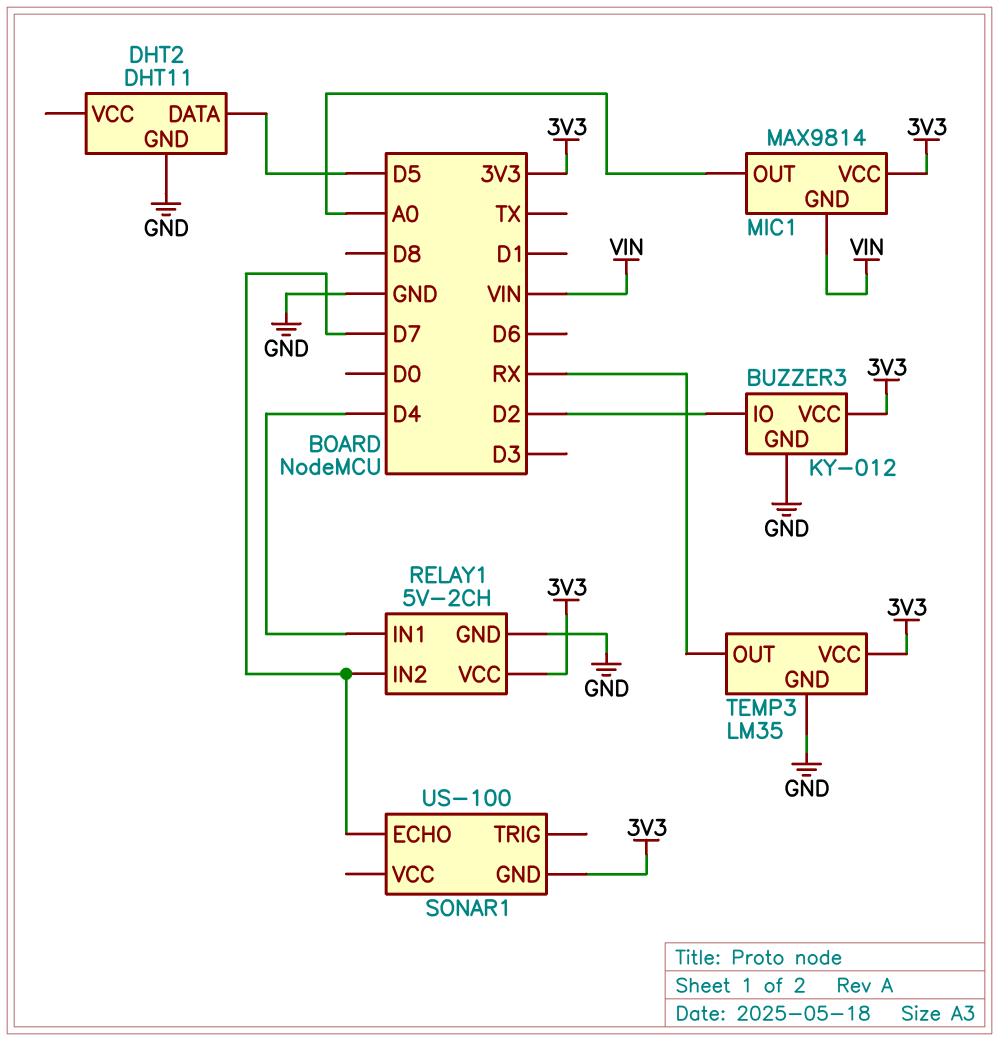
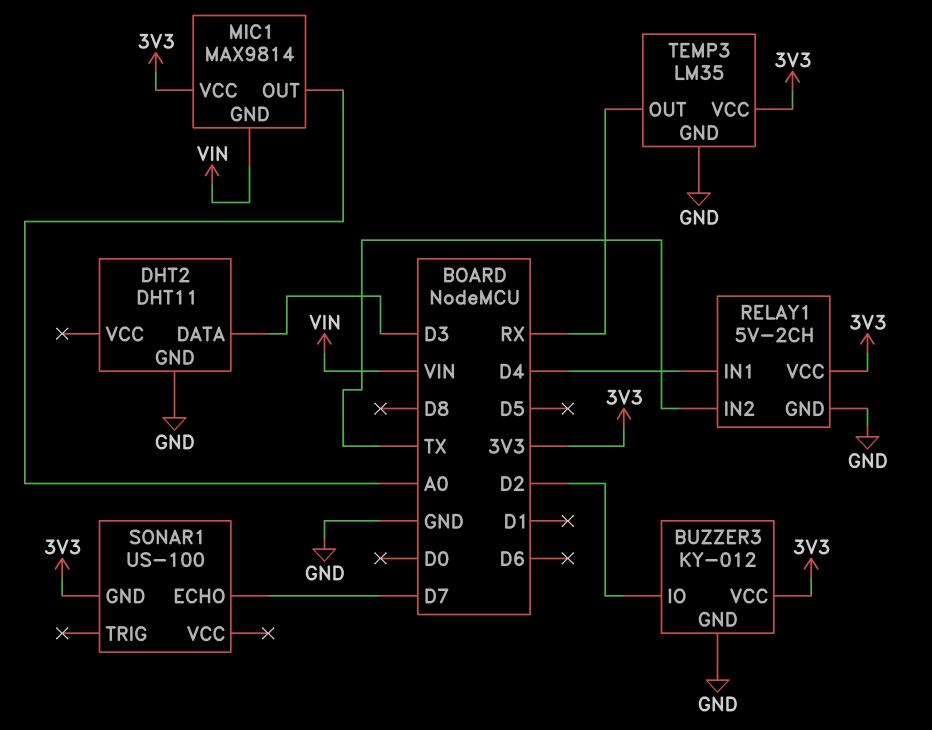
DHT2 pin DATA: D5 -> D3
RELAY1 pin IN2: D7 -> TX

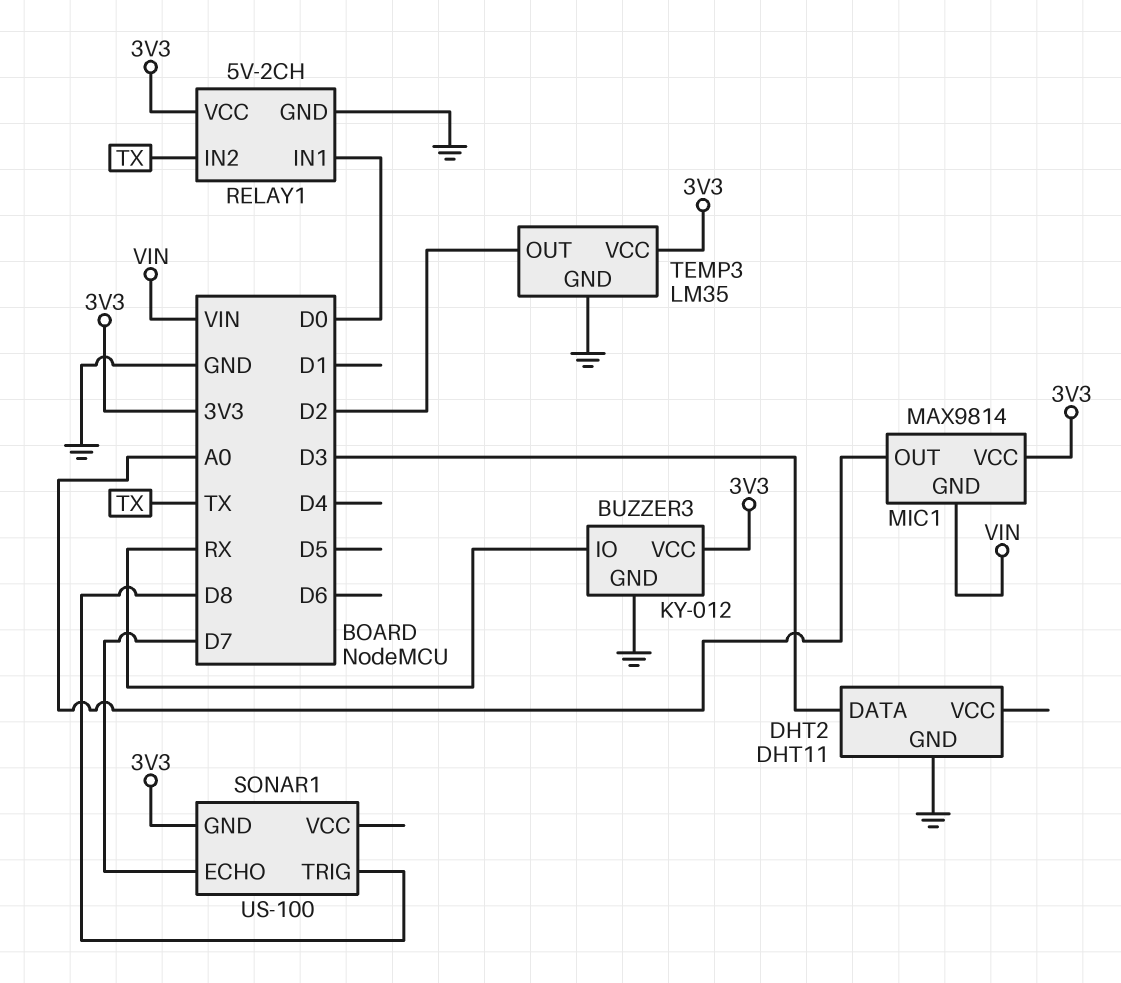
BUZZER3 pin IO: D2 -> RX
RELAY1 pin IN1: D4 -> D0
SONAR1 pin TRIG: none -> D8
TEMP3 pin OUT: RX -> D2

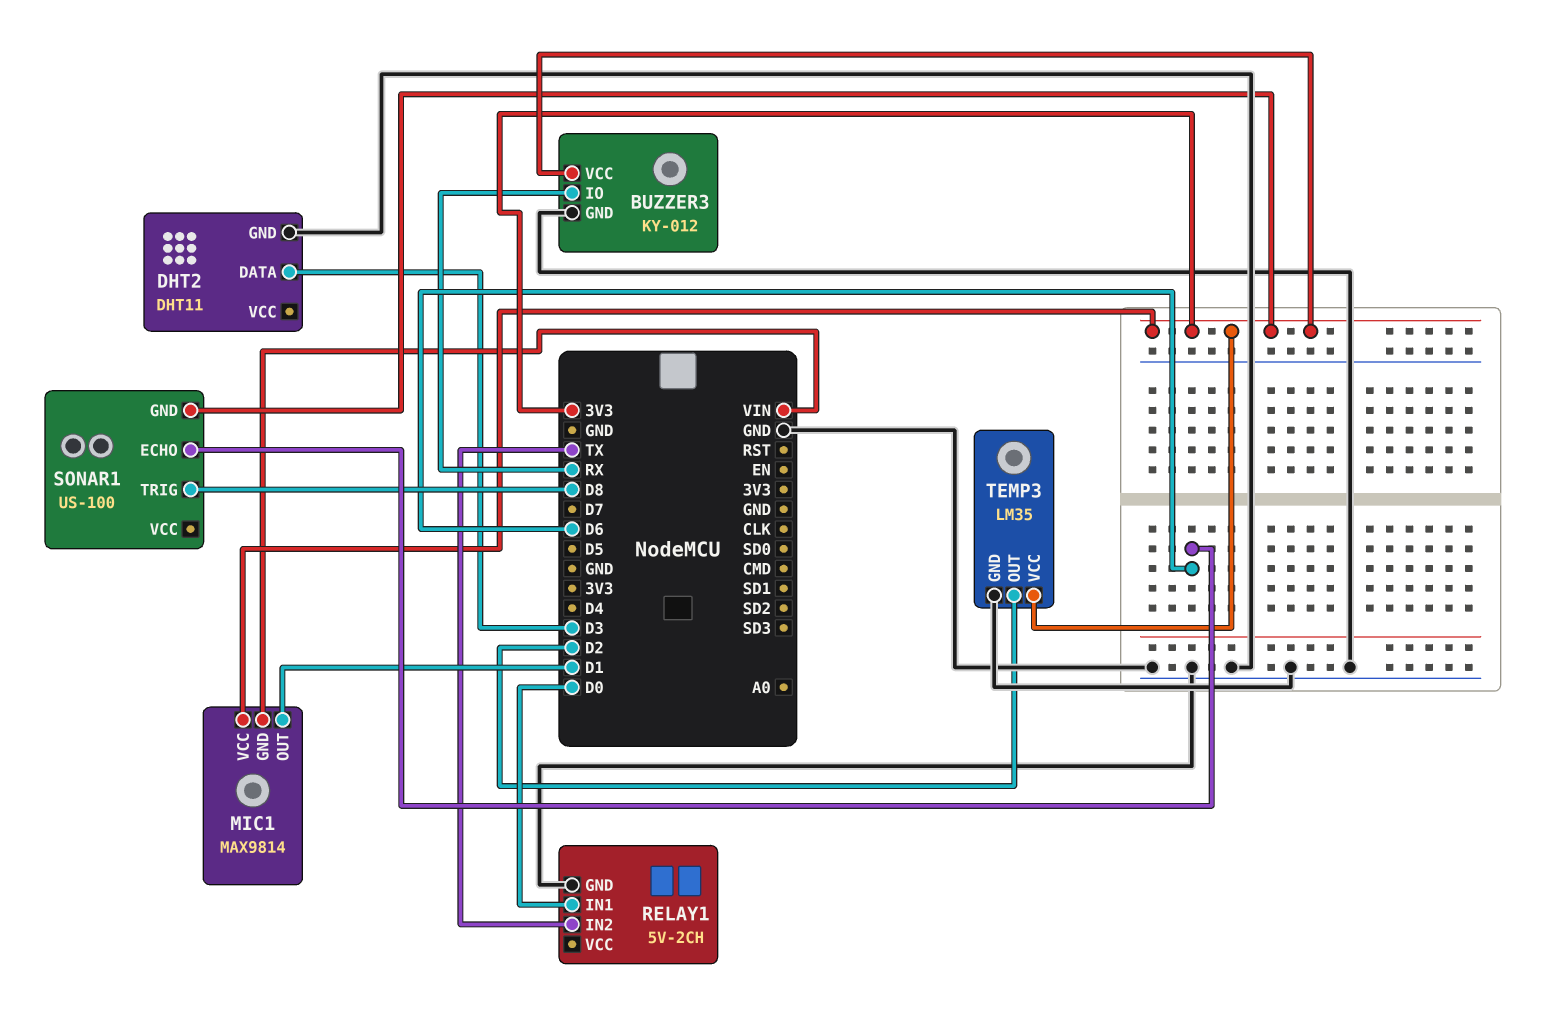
MIC1 pin OUT: A0 -> D1
RELAY1 pin VCC: 3V3 -> none
SONAR1 pin ECHO: D7 -> D6

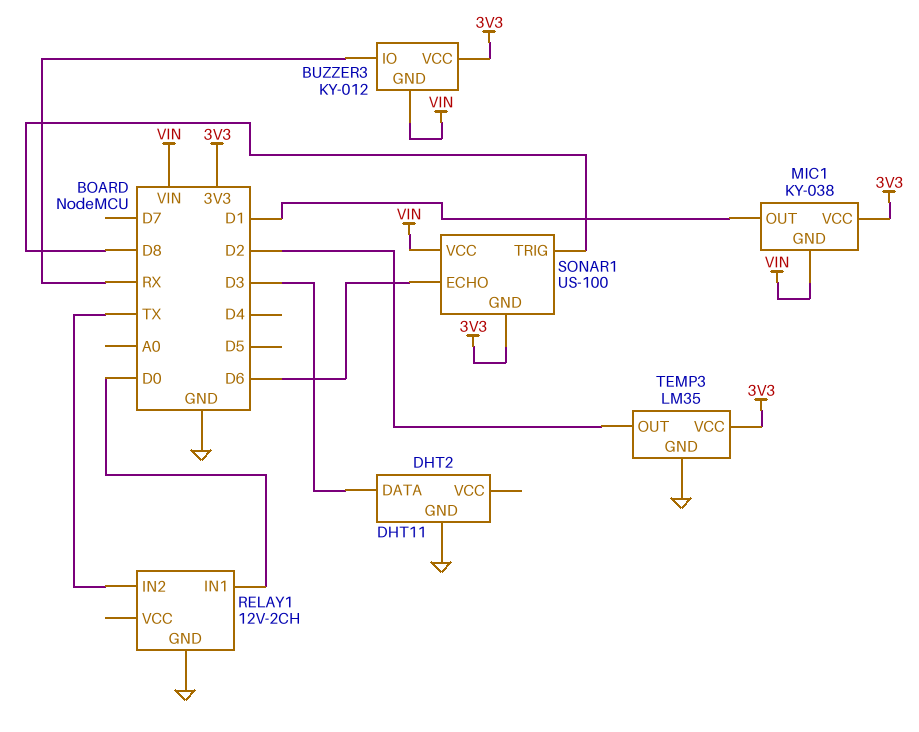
BUZZER3 pin GND: GND -> VIN
MIC1: MAX9814 -> KY-038
RELAY1: 5V-2CH -> 12V-2CH
SONAR1 pin VCC: none -> VIN

